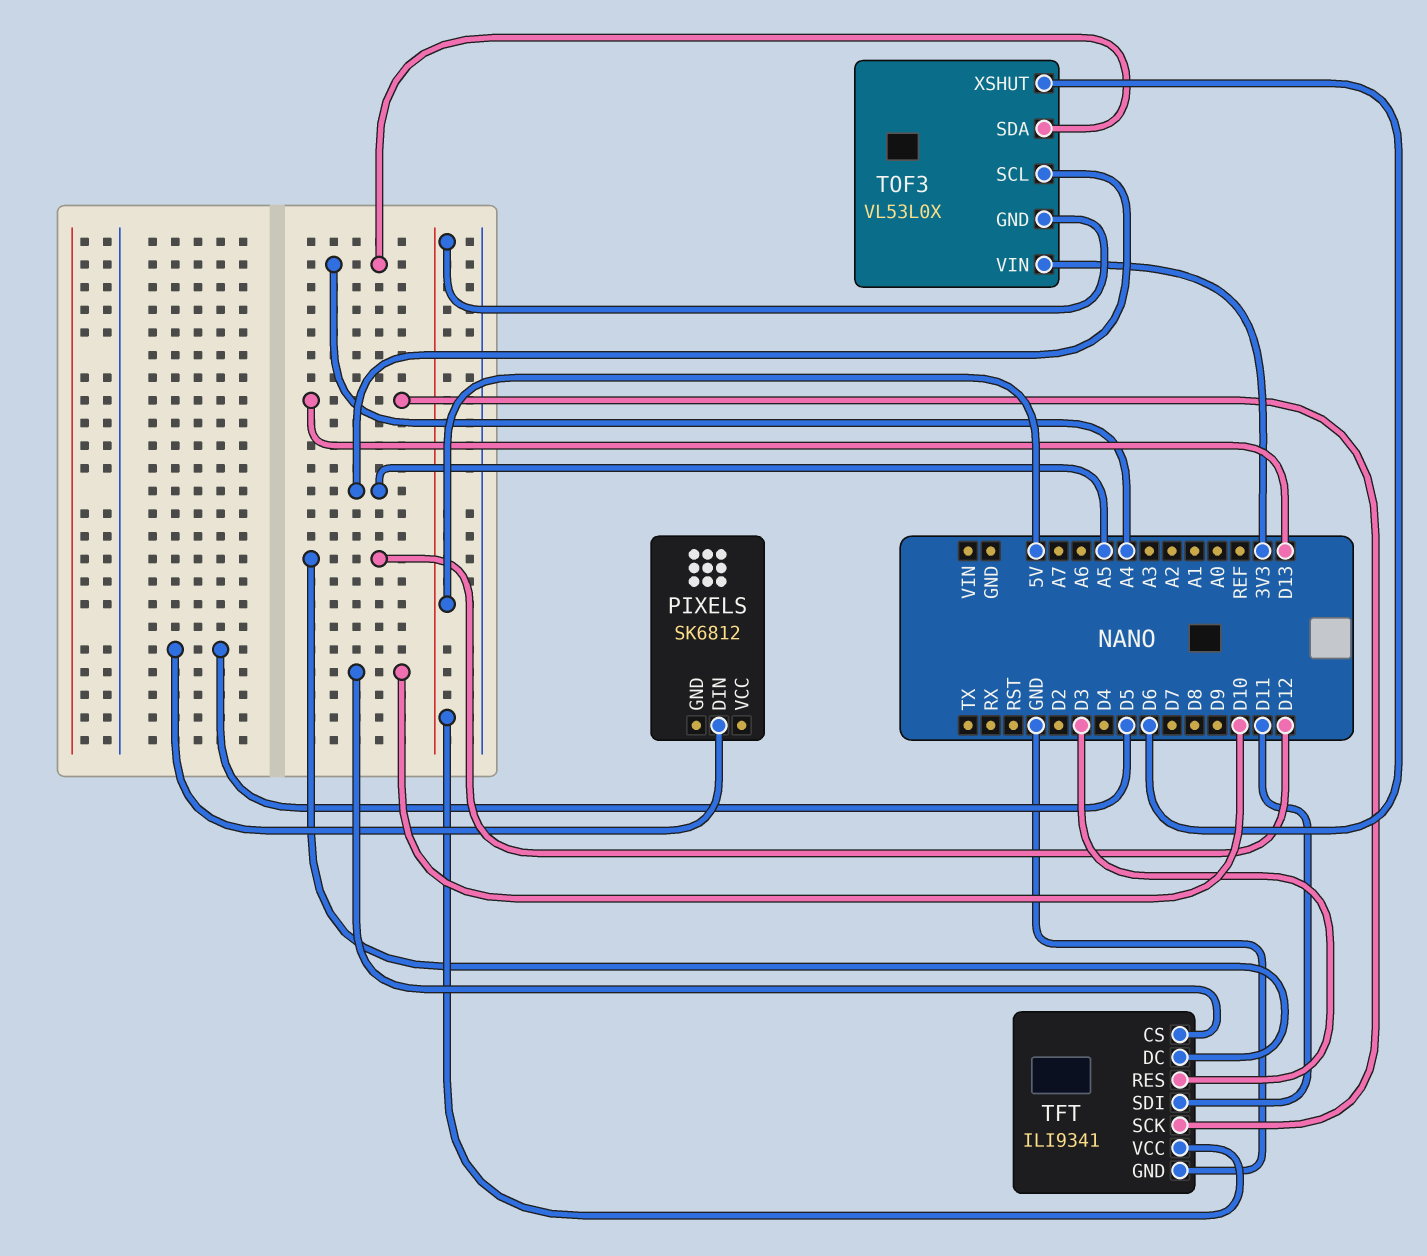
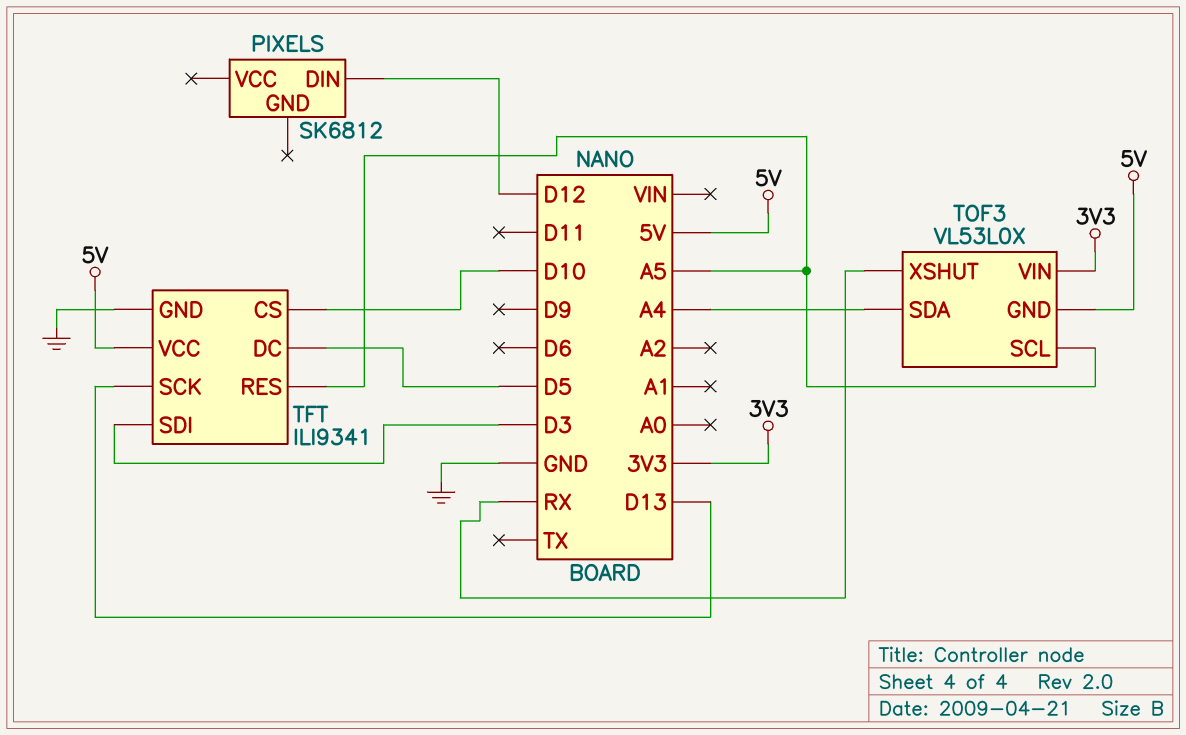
PIXELS pin DIN: D5 -> D12
TFT pin DC: D12 -> D5
TFT pin RES: D3 -> A5
TFT pin SDI: D11 -> D3
TOF3 pin XSHUT: D6 -> RX

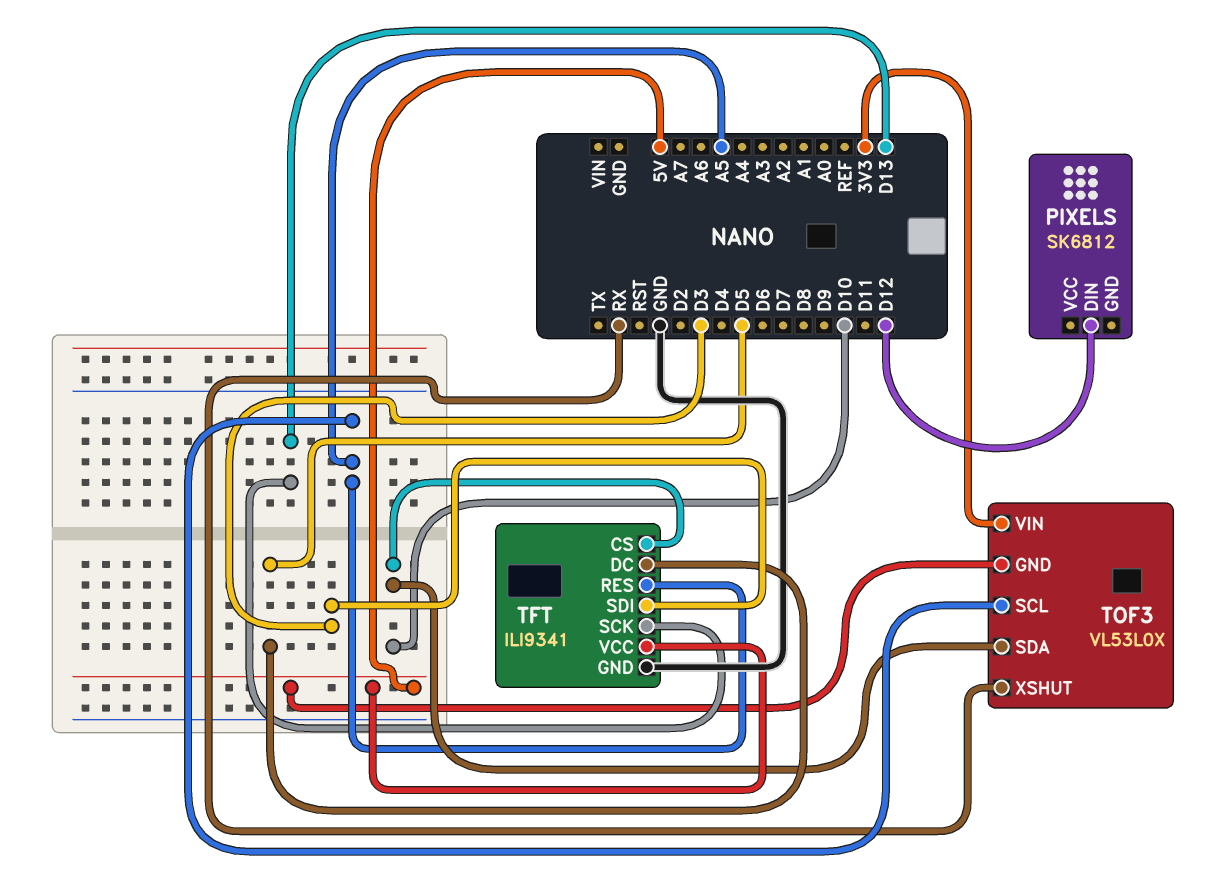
TOF3 pin SDA: A4 -> D10

